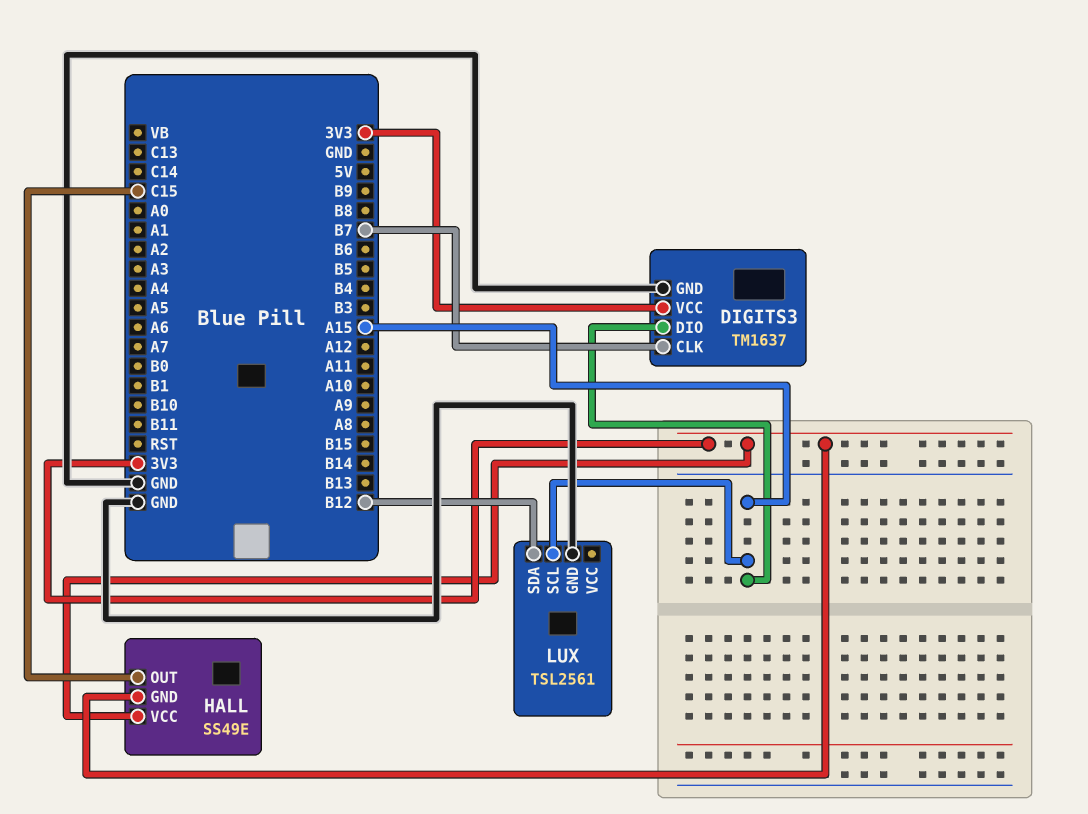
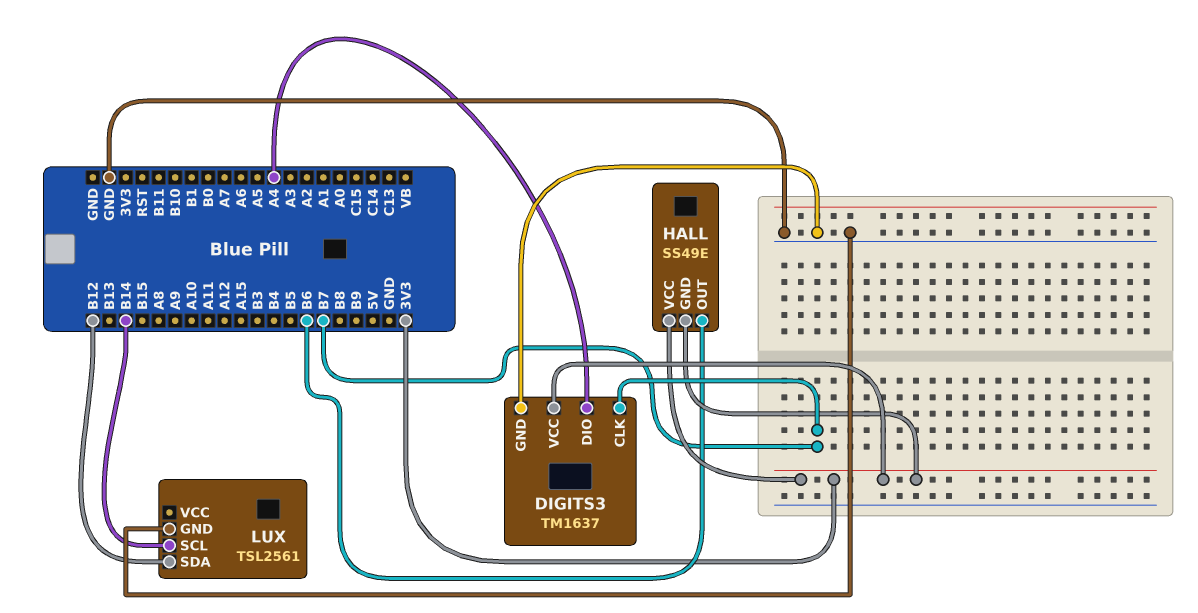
DIGITS3 pin DIO: A15 -> A4
HALL pin OUT: C15 -> B6
LUX pin SCL: A15 -> B14

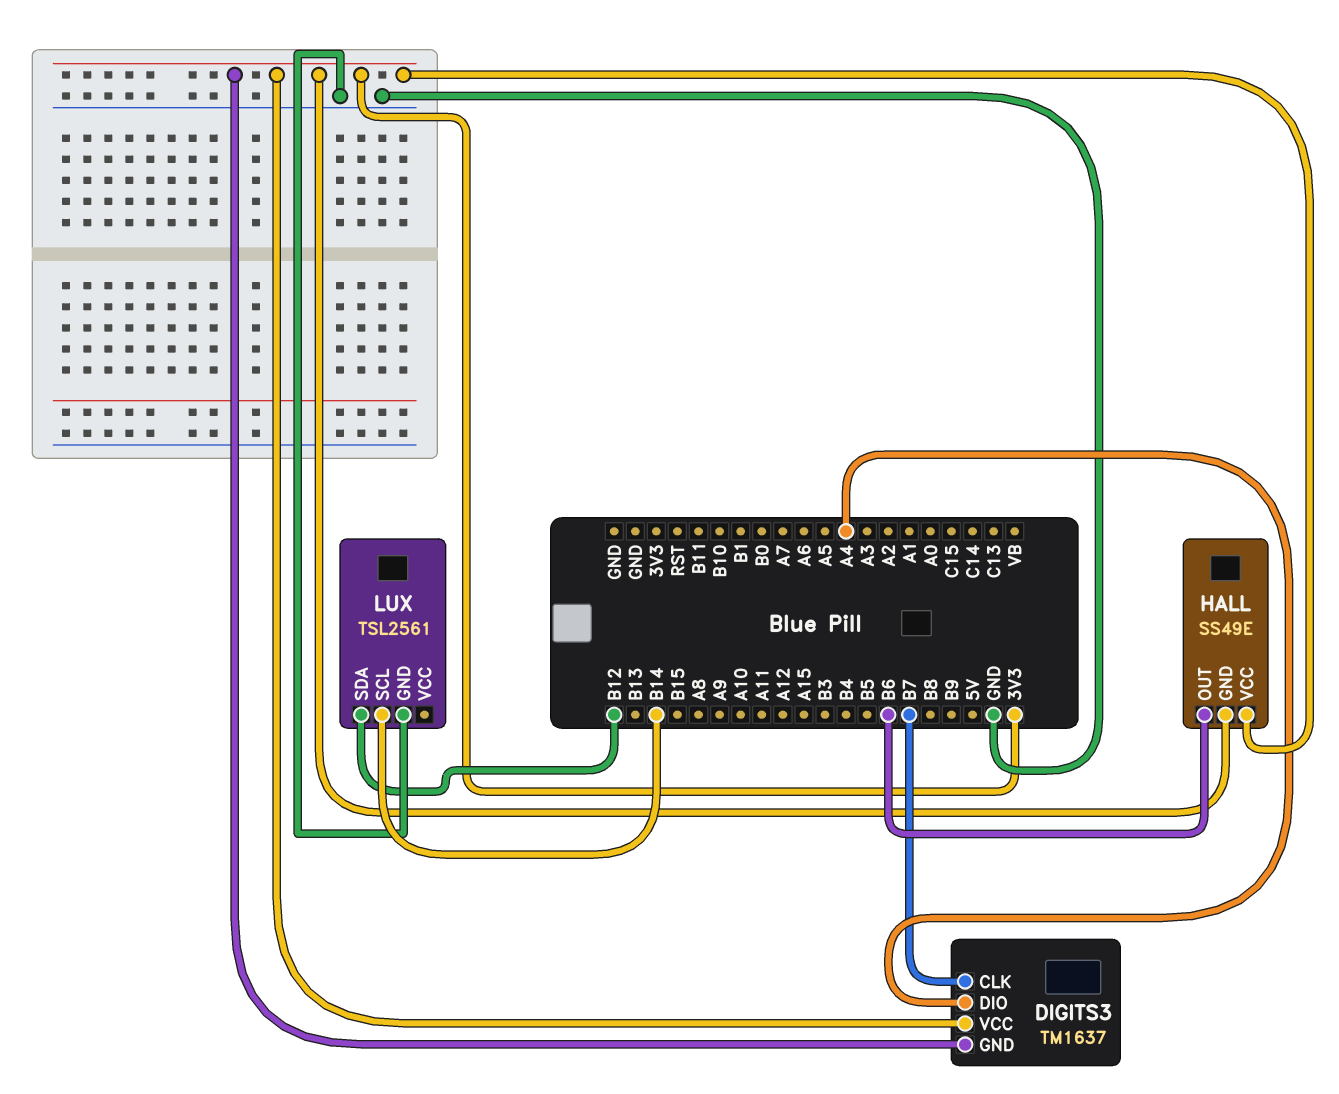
DIGITS3 pin GND: GND -> 3V3

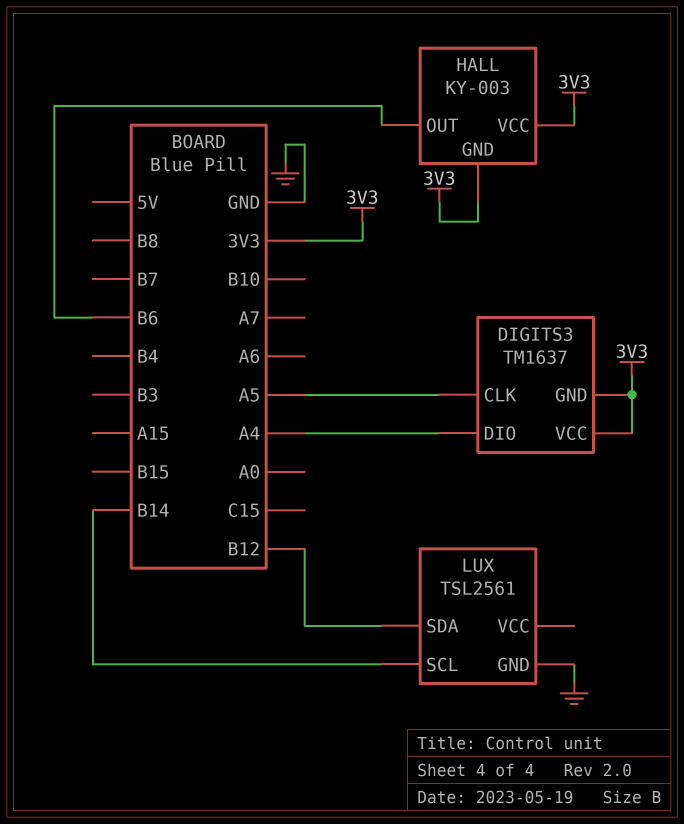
DIGITS3 pin CLK: B7 -> A5
HALL: SS49E -> KY-003

